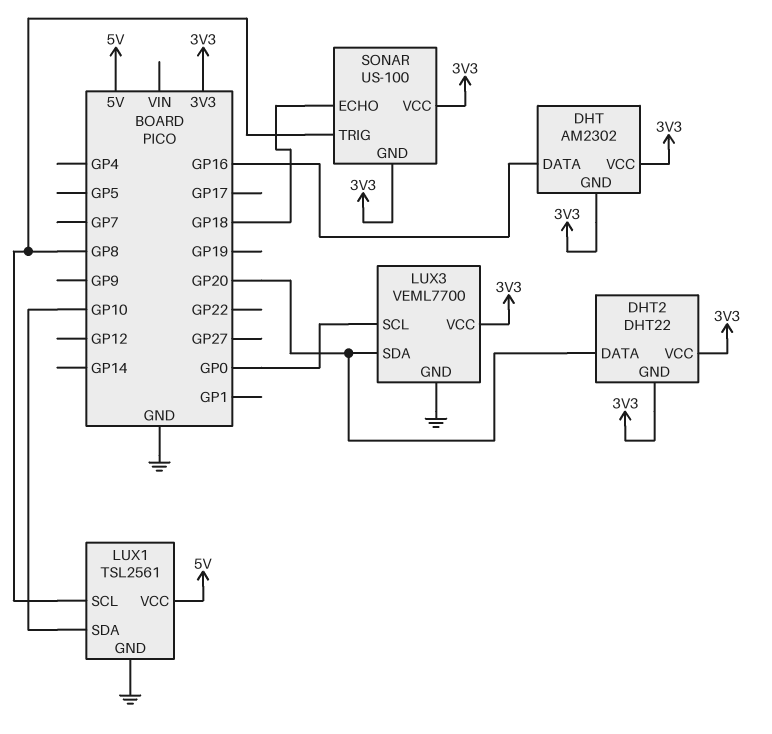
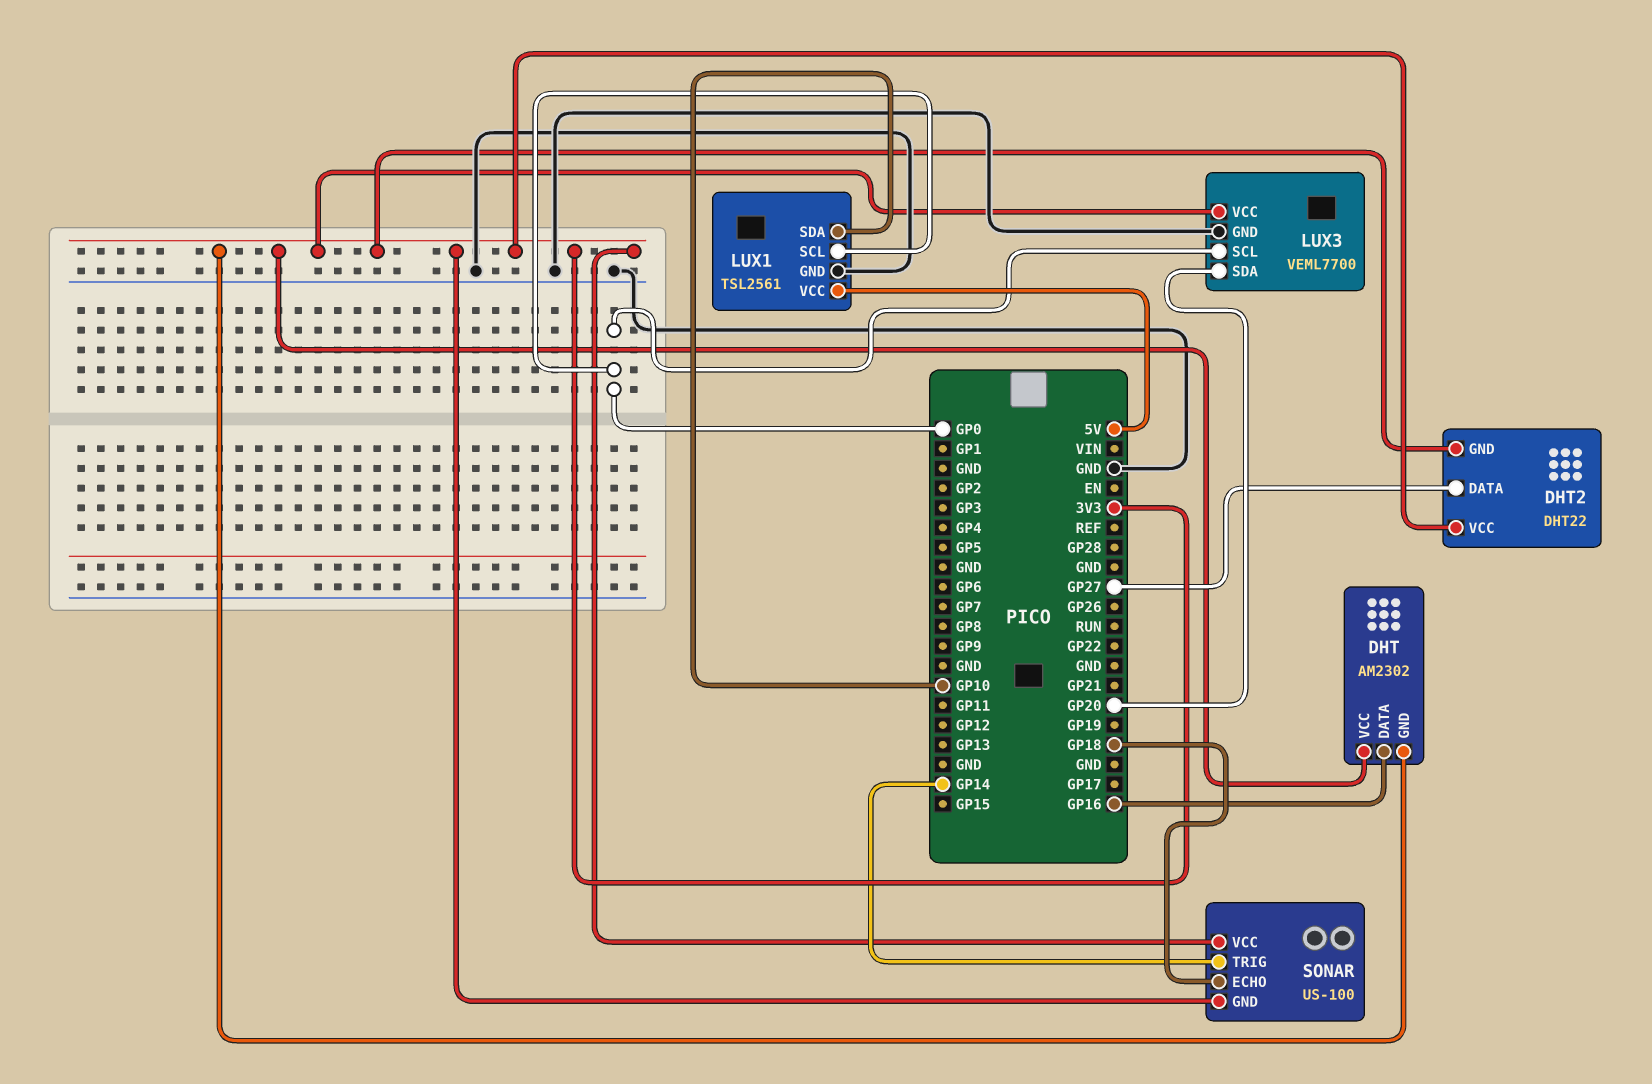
DHT2 pin DATA: GP20 -> GP27
LUX1 pin SCL: GP8 -> GP0
SONAR pin TRIG: GP8 -> GP14

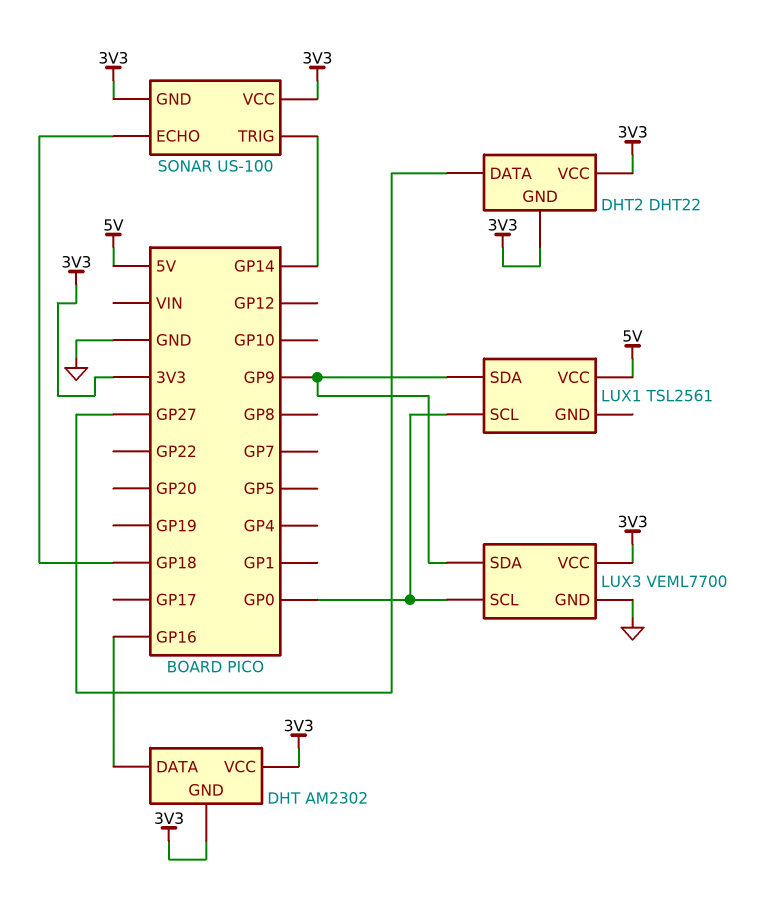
LUX1 pin GND: GND -> none
LUX1 pin SDA: GP10 -> GP9
LUX3 pin SDA: GP20 -> GP9

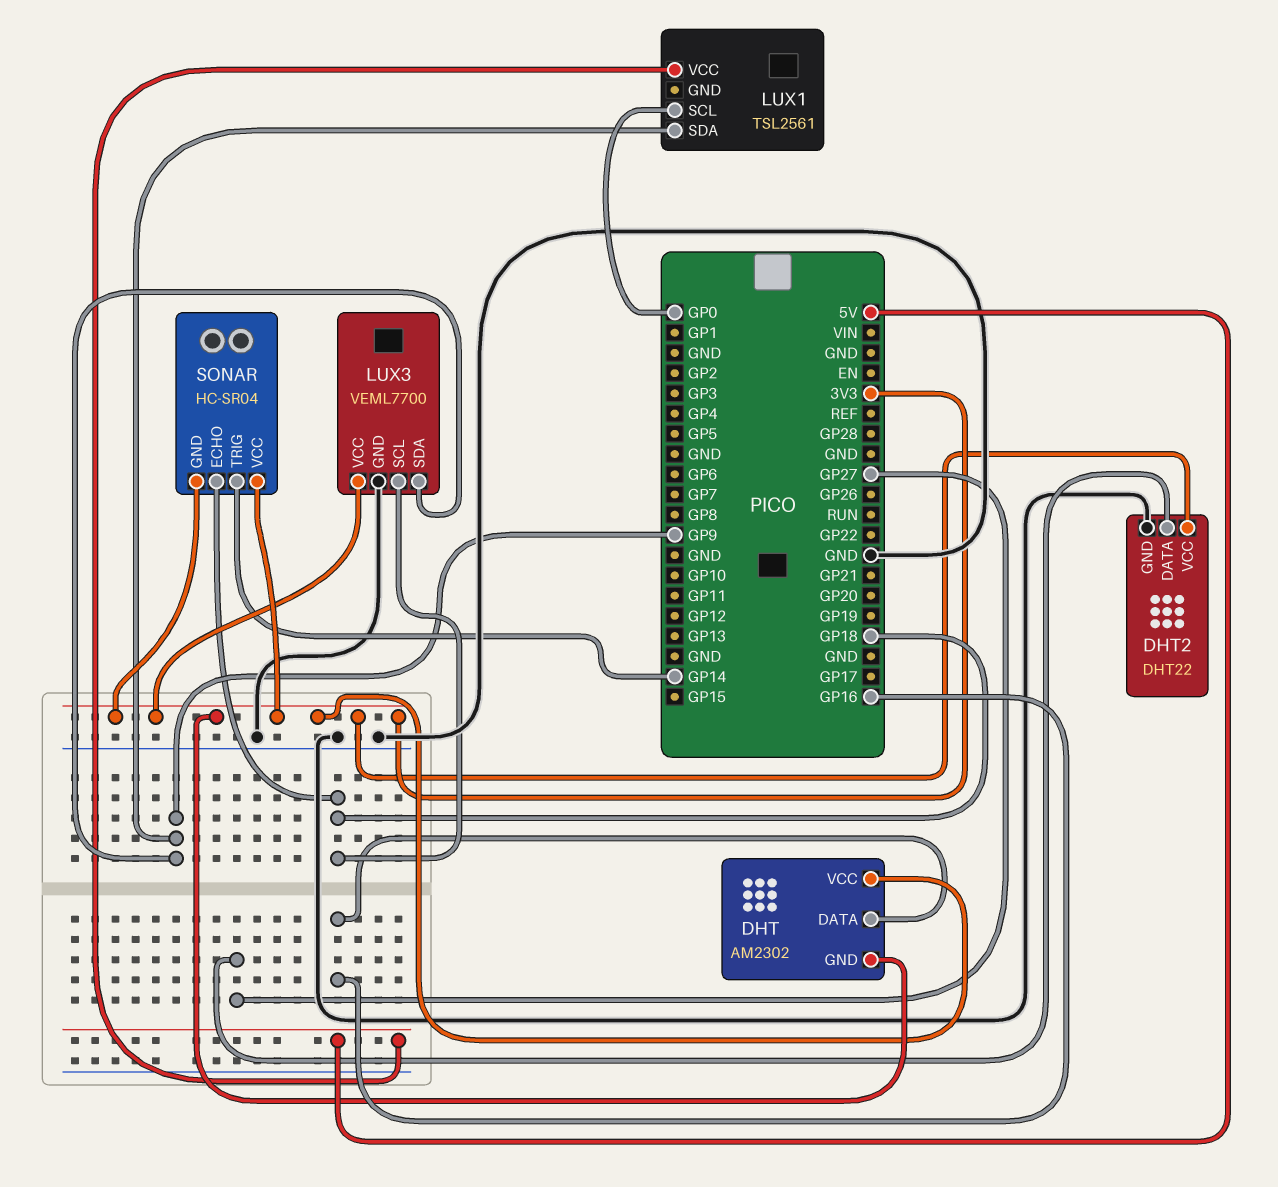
DHT2 pin GND: 3V3 -> GND
LUX3 pin SCL: GP0 -> GP18
SONAR: US-100 -> HC-SR04

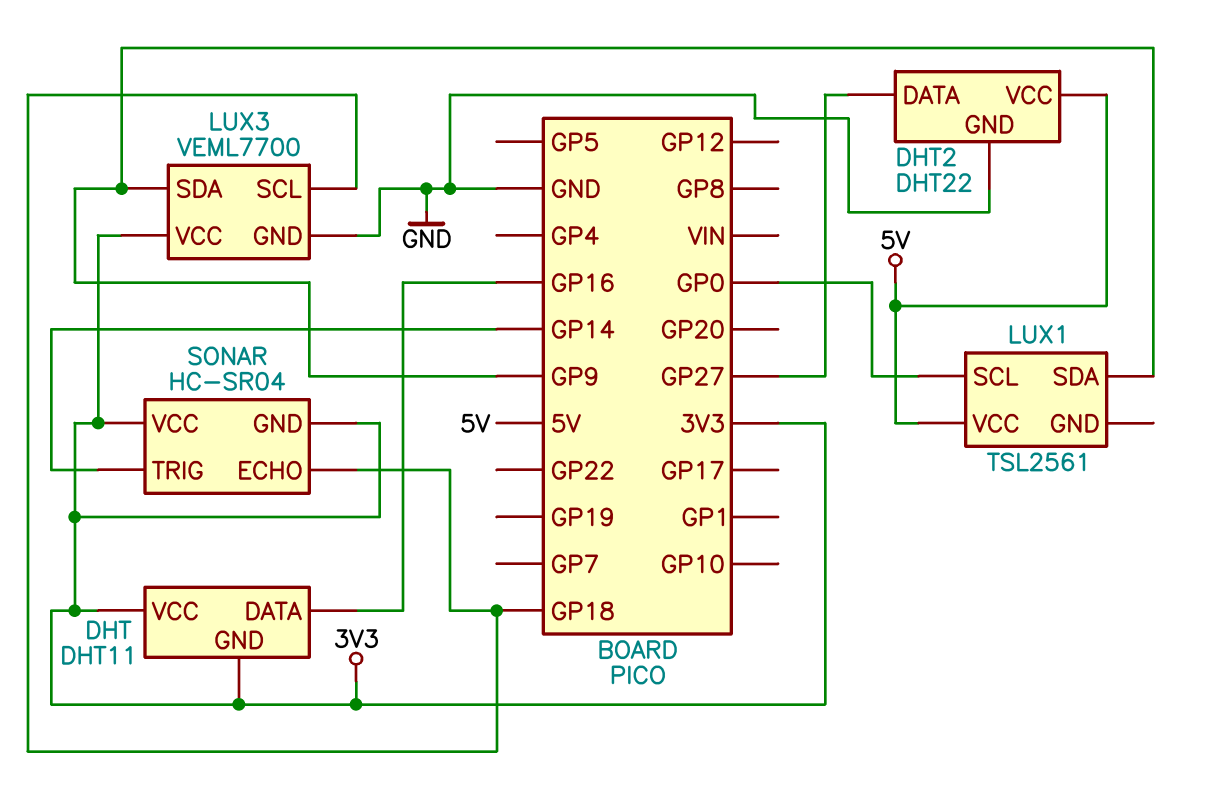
DHT: AM2302 -> DHT11
DHT2 pin VCC: 3V3 -> 5V

